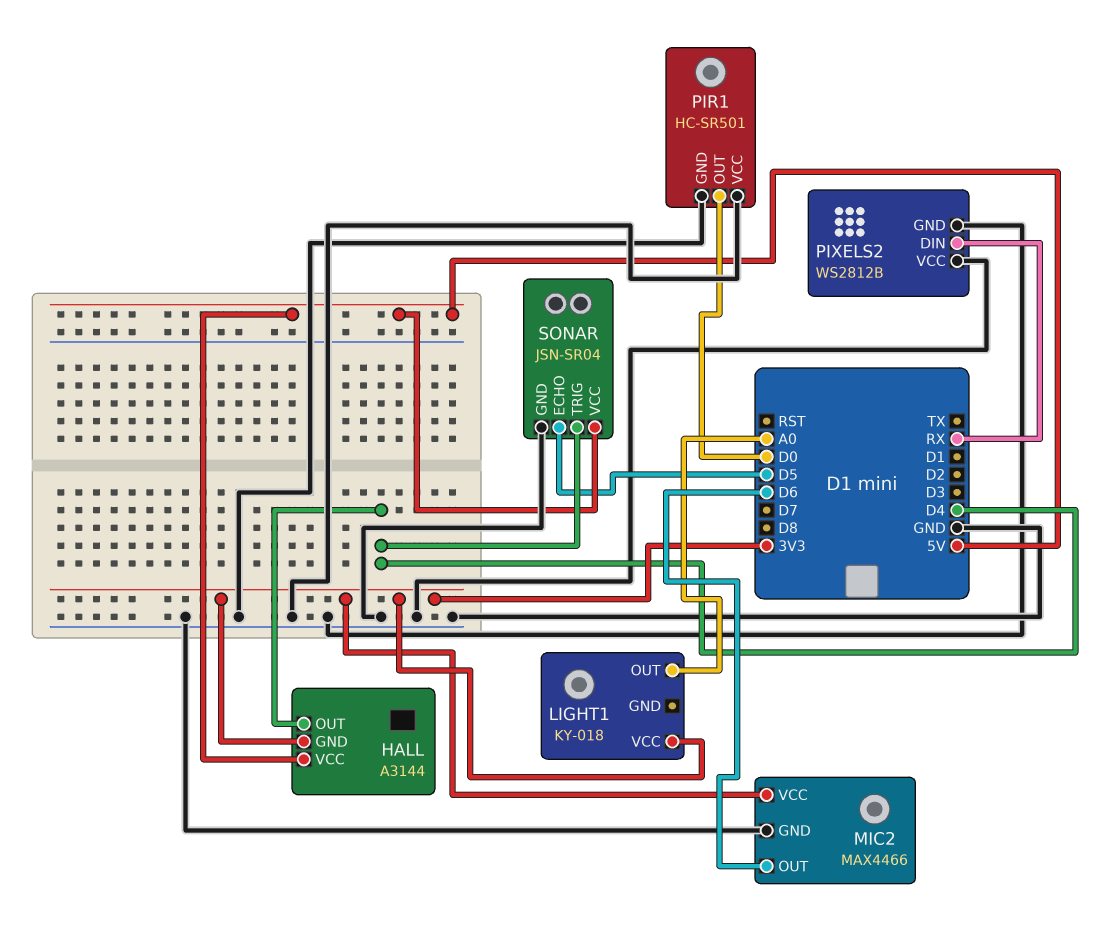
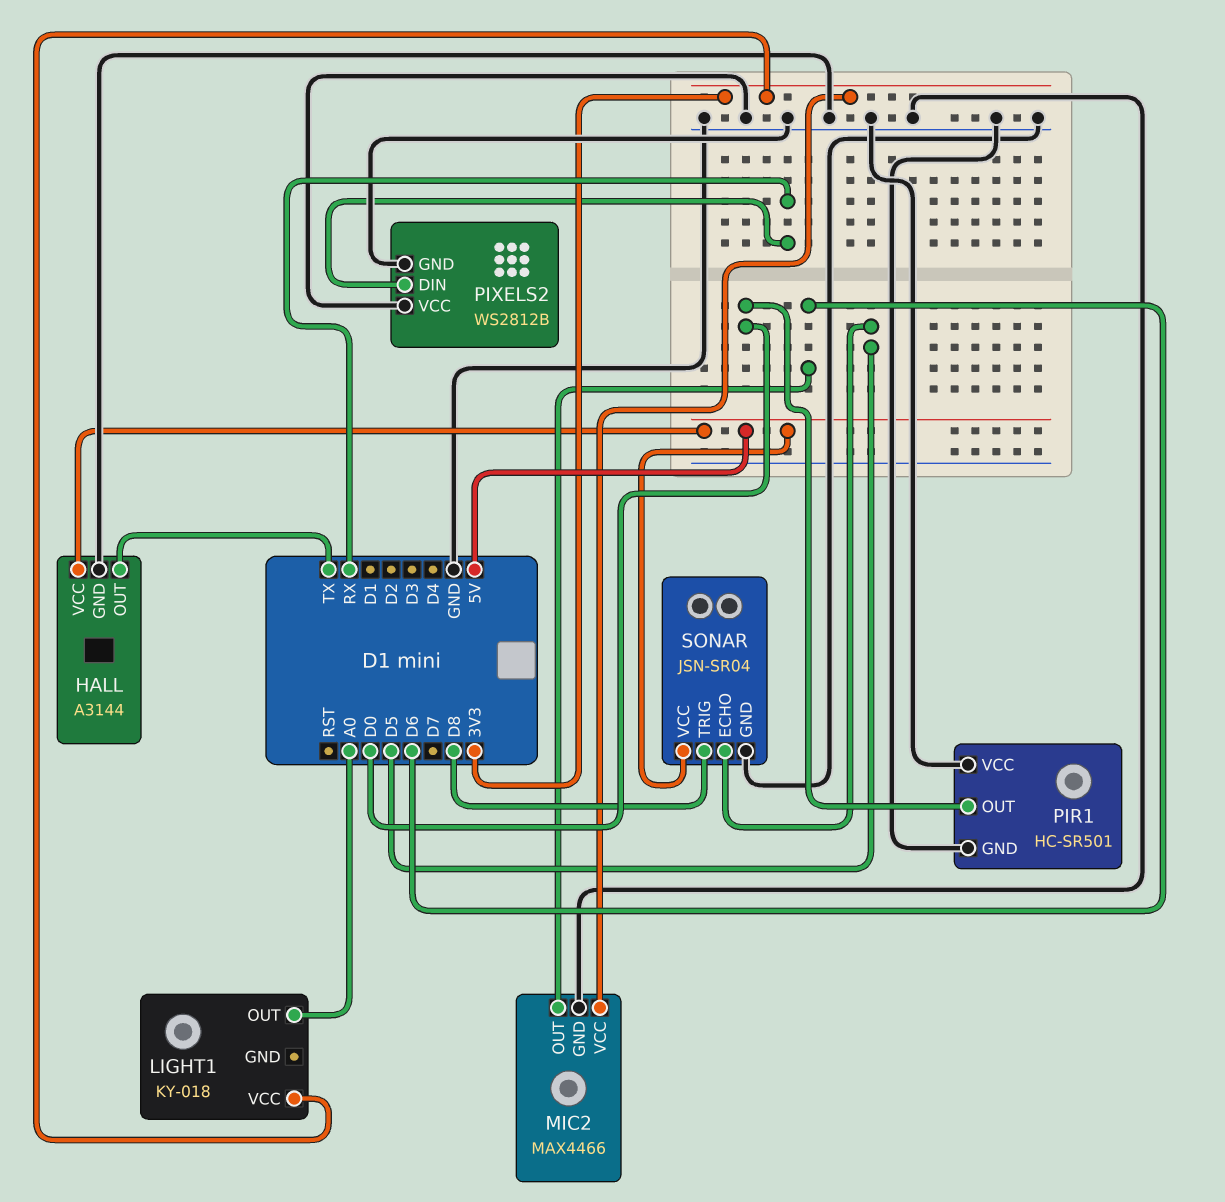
HALL pin GND: 3V3 -> GND
HALL pin OUT: D4 -> TX
SONAR pin TRIG: D4 -> D8

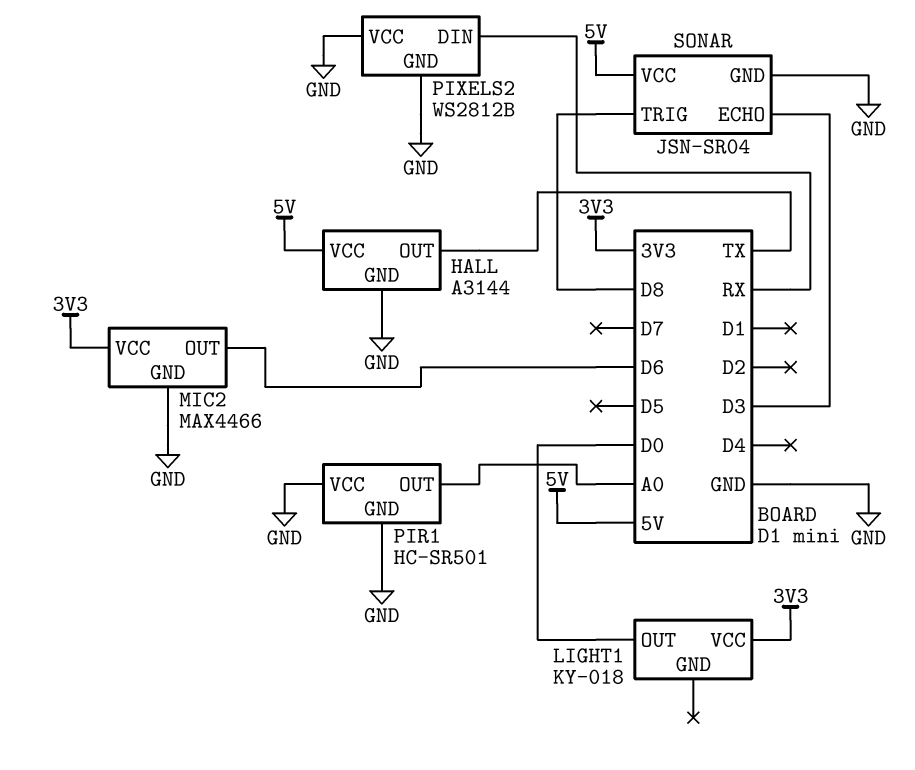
LIGHT1 pin OUT: A0 -> D0
PIR1 pin OUT: D0 -> A0
SONAR pin ECHO: D5 -> D3

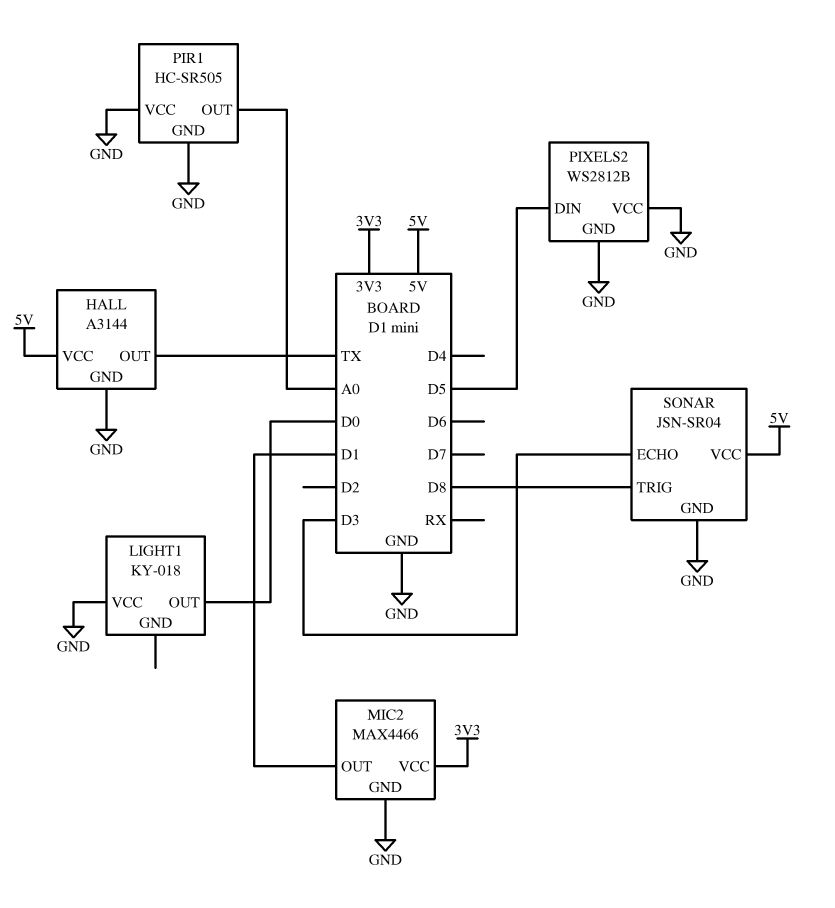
LIGHT1 pin VCC: 3V3 -> GND
MIC2 pin OUT: D6 -> D1
PIR1: HC-SR501 -> HC-SR505
PIXELS2 pin DIN: RX -> D5

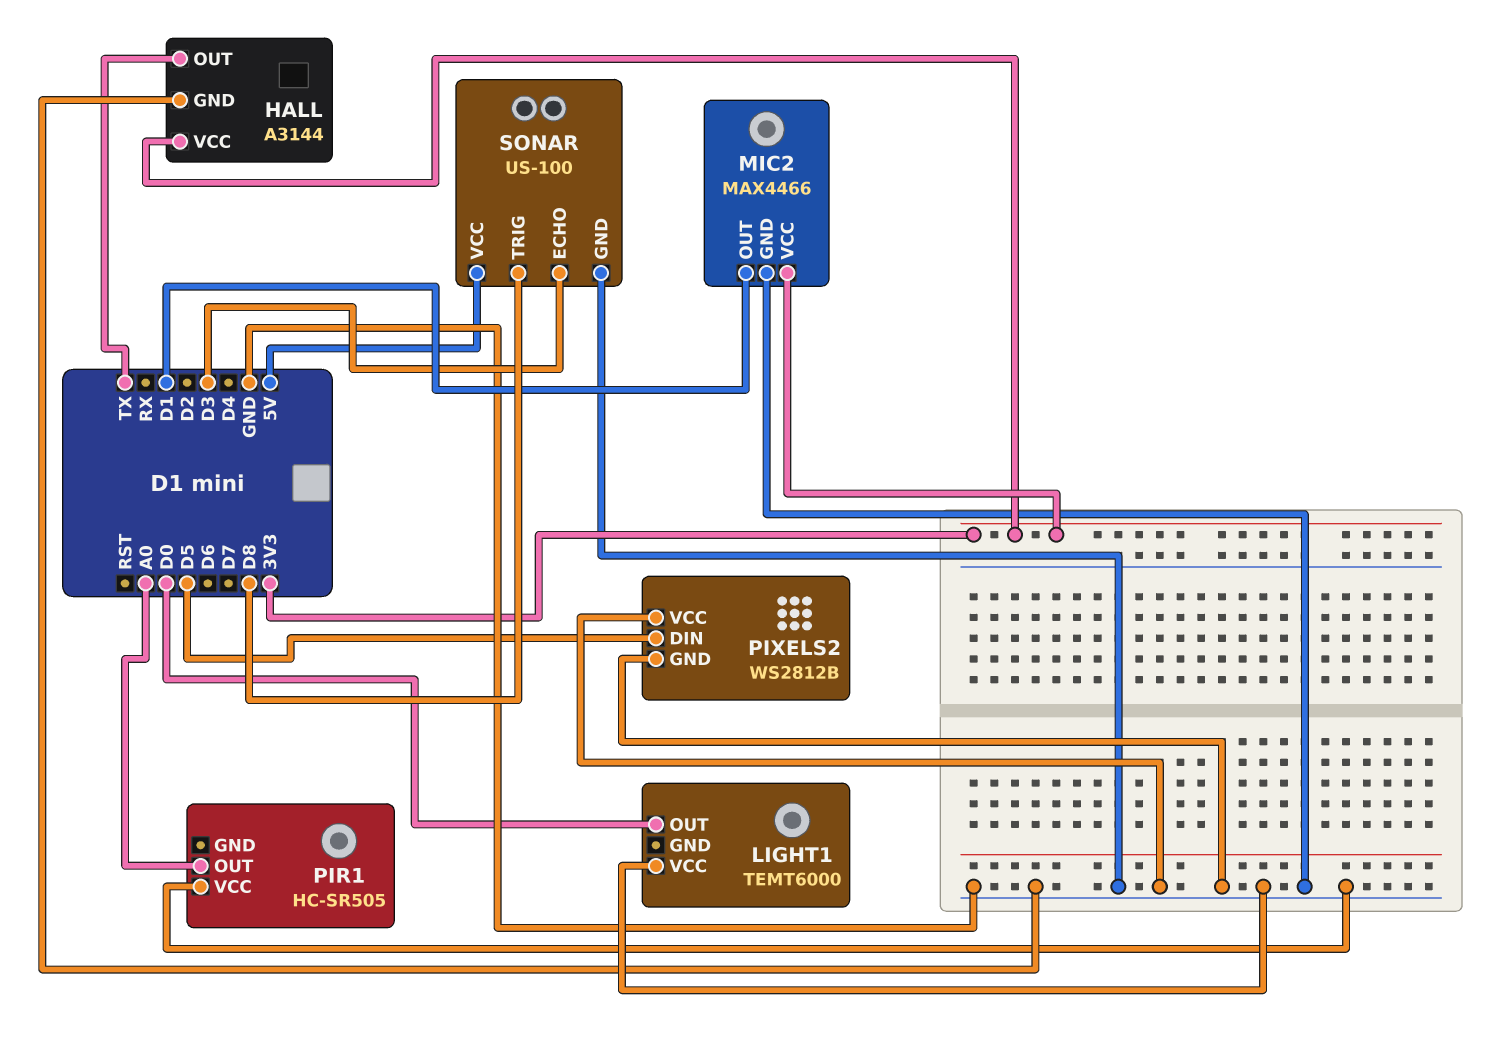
HALL pin VCC: 5V -> 3V3
LIGHT1: KY-018 -> TEMT6000
PIR1 pin GND: GND -> none
SONAR: JSN-SR04 -> US-100

